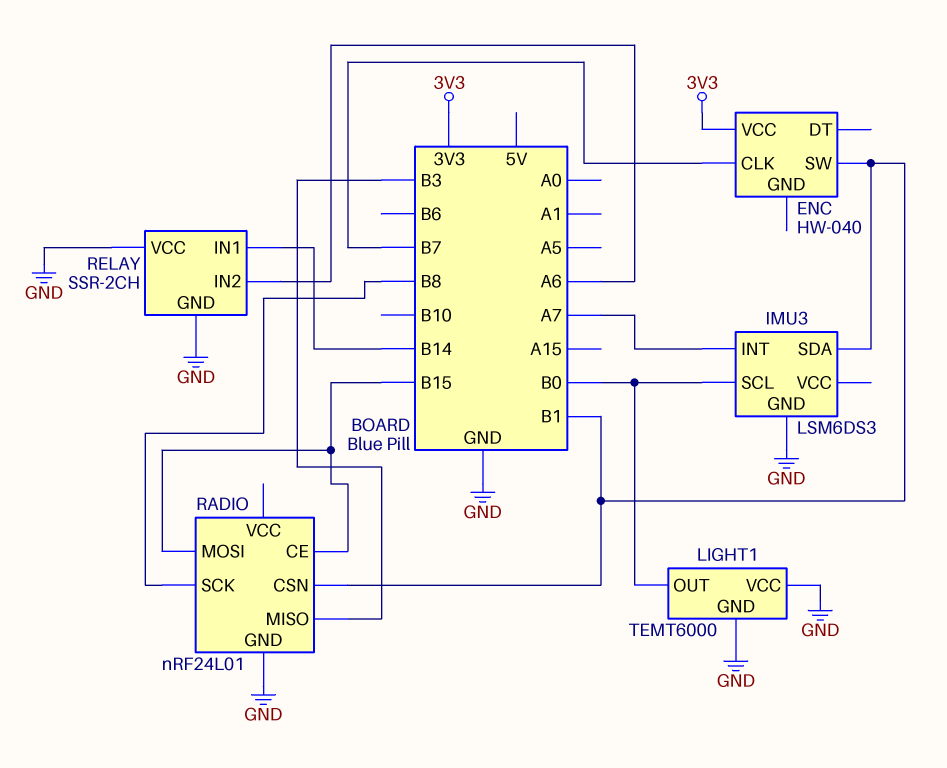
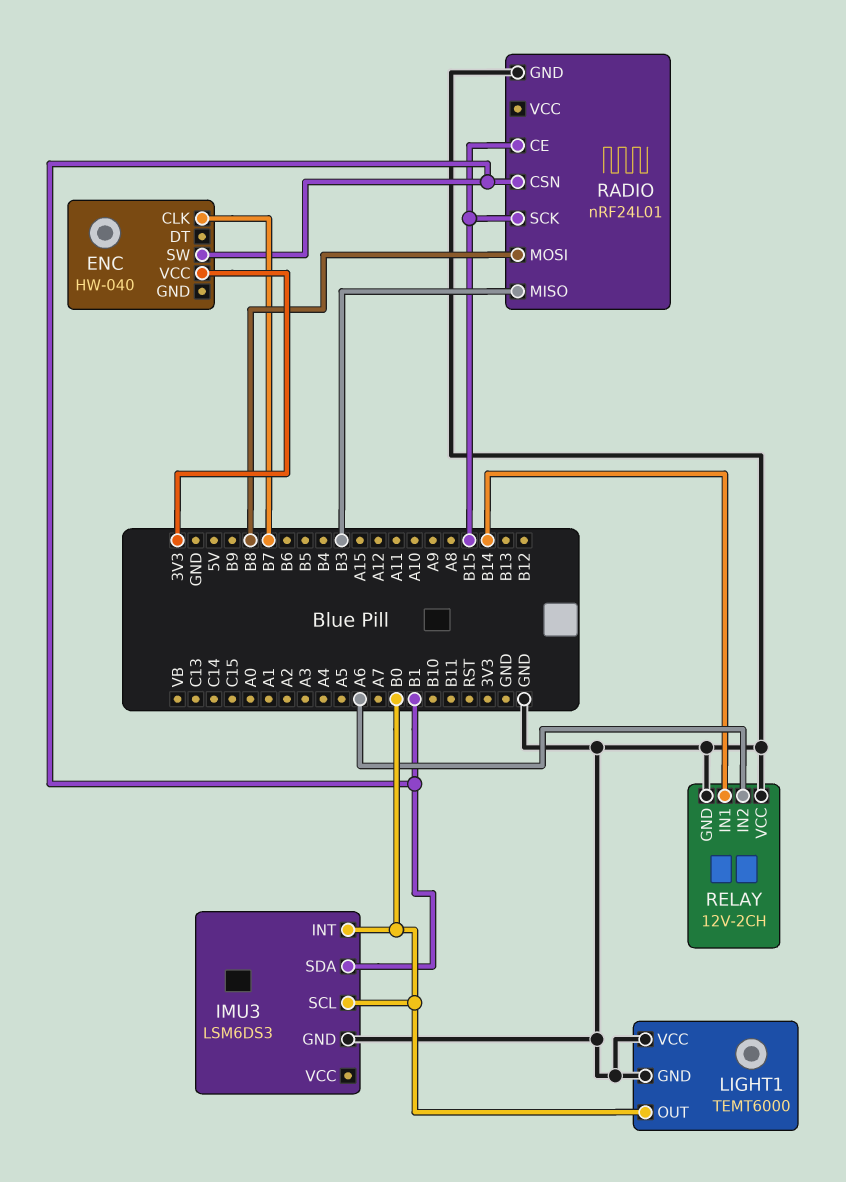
IMU3 pin INT: A7 -> B0
RADIO pin MOSI: B15 -> B8
RADIO pin SCK: B8 -> B15
RELAY: SSR-2CH -> 12V-2CH

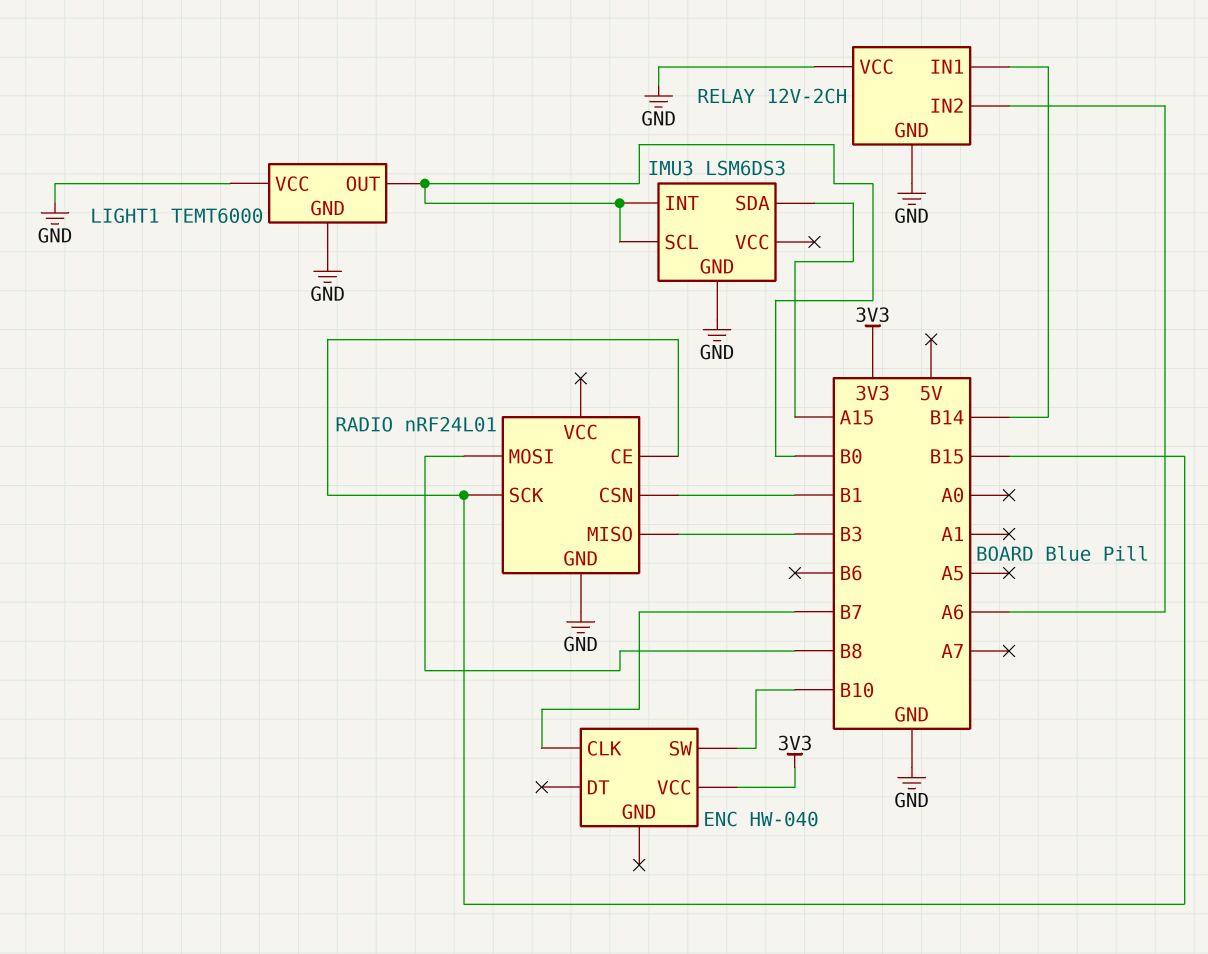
ENC pin SW: B1 -> B10
IMU3 pin SDA: B1 -> A15

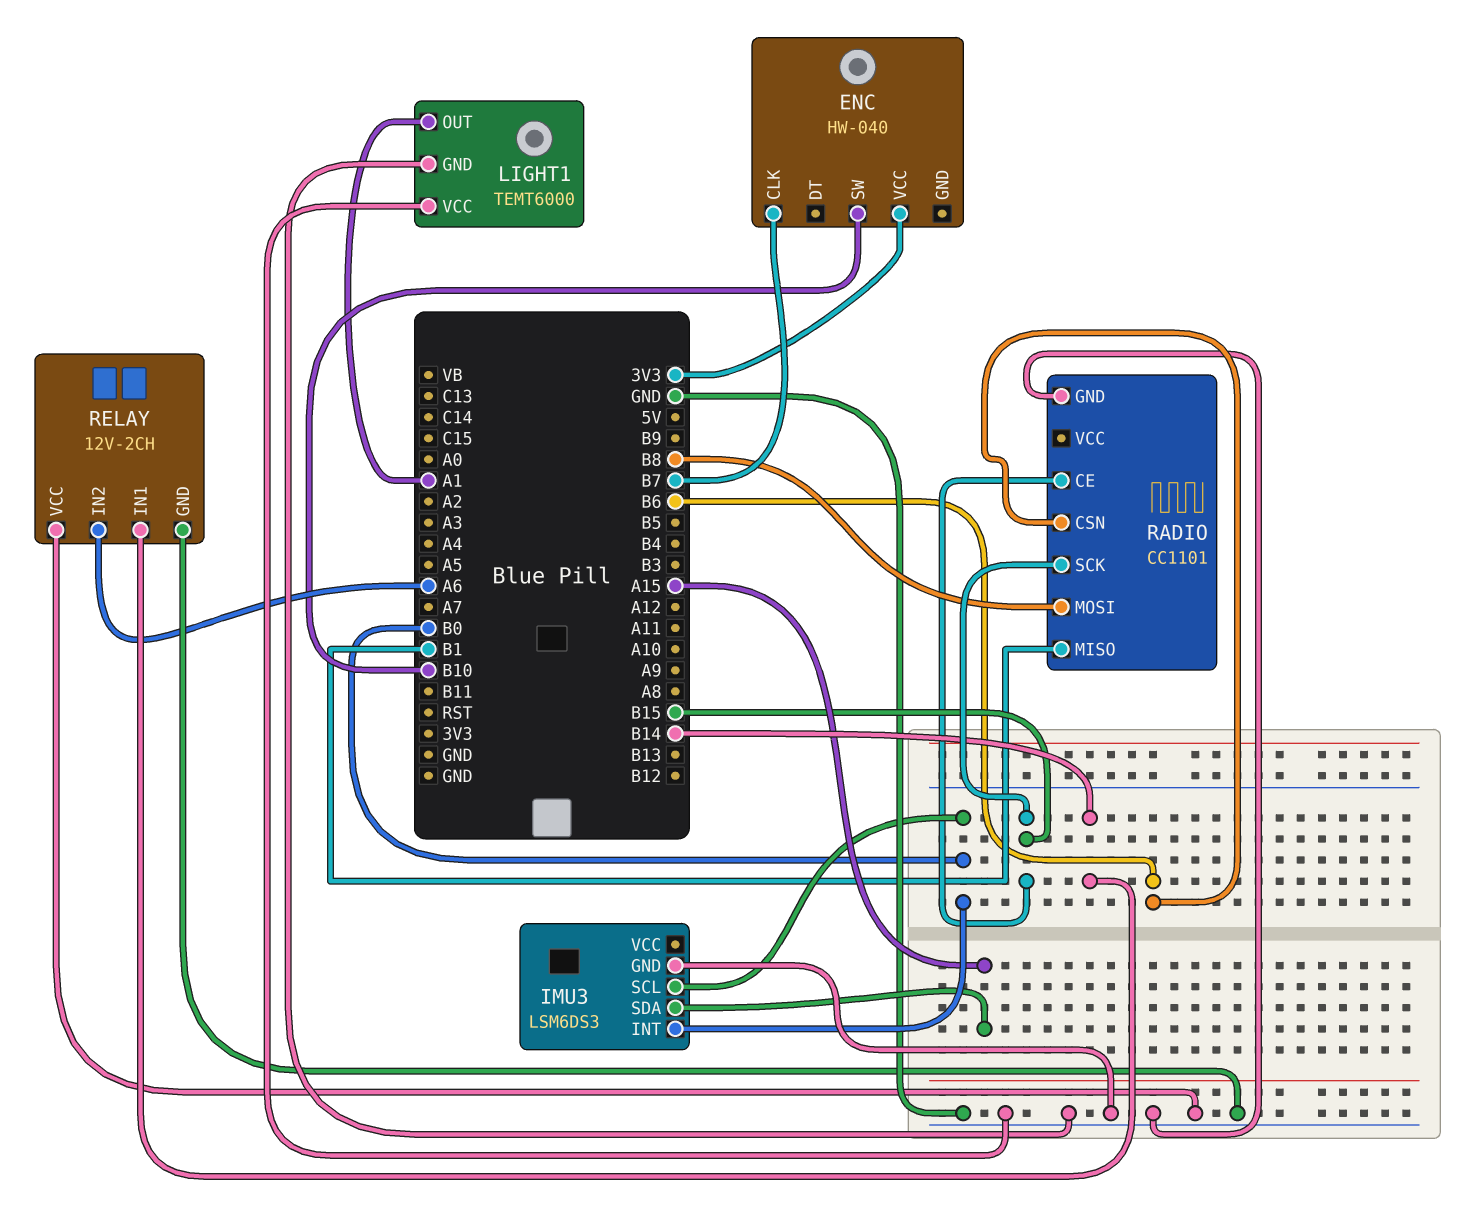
LIGHT1 pin OUT: B0 -> A1
RADIO: nRF24L01 -> CC1101
RADIO pin CSN: B1 -> B6
RADIO pin MISO: B3 -> B1

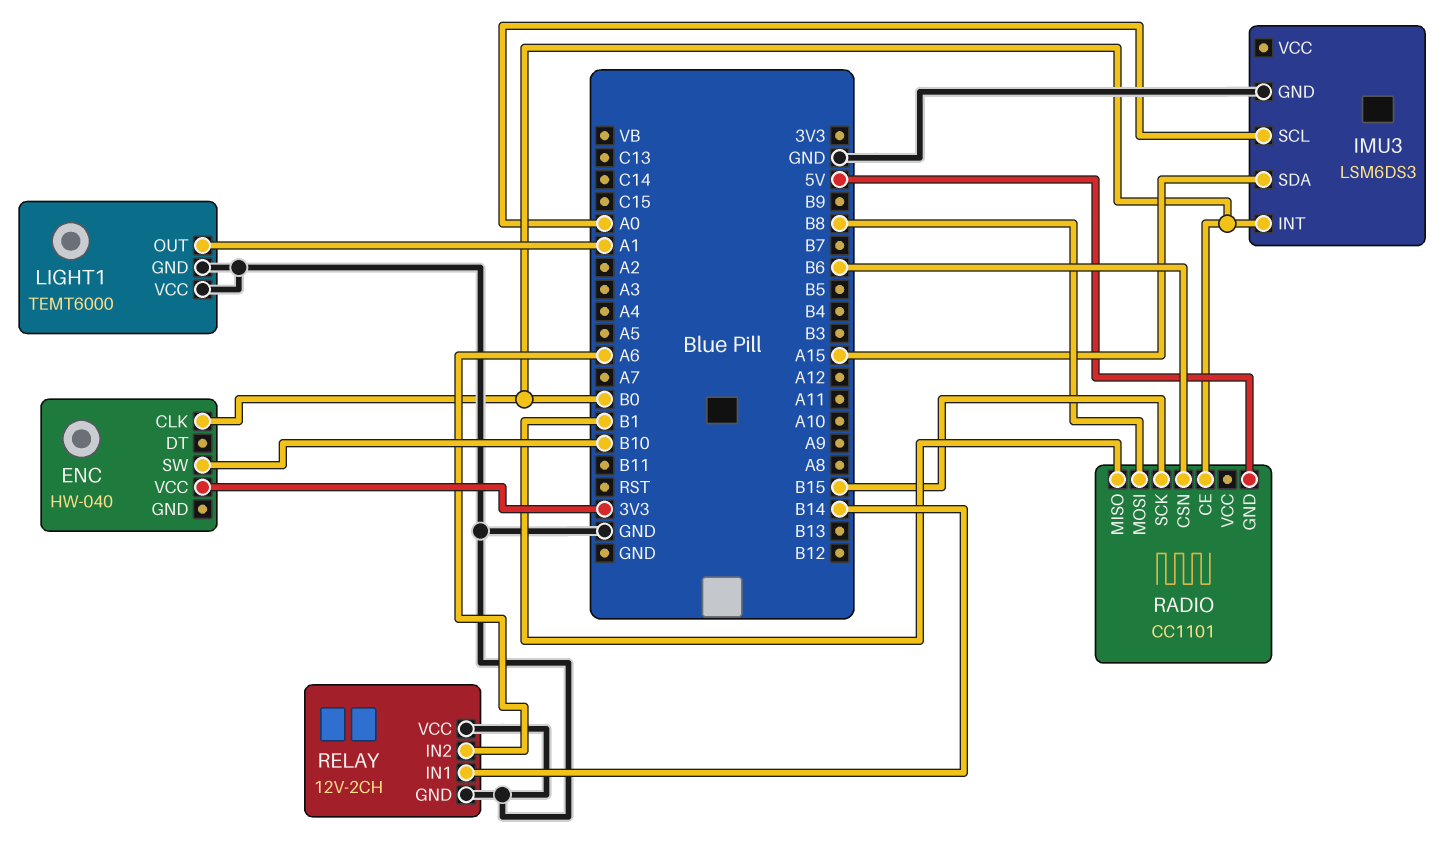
ENC pin CLK: B7 -> B0
IMU3 pin SCL: B0 -> A0
RADIO pin CE: B15 -> B0
RADIO pin GND: GND -> 5V

